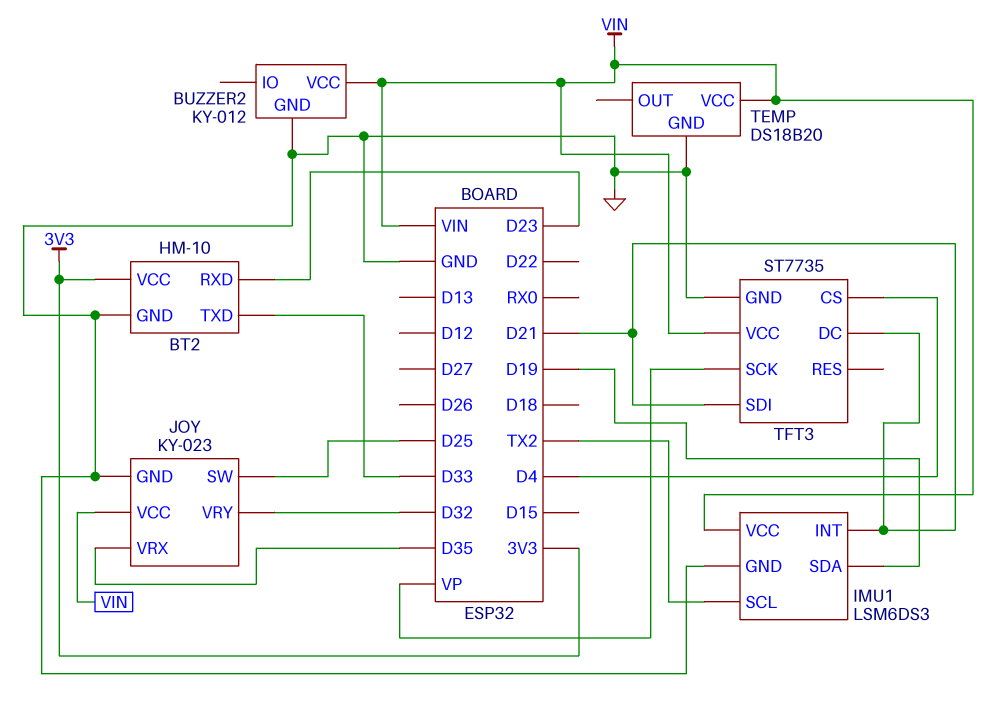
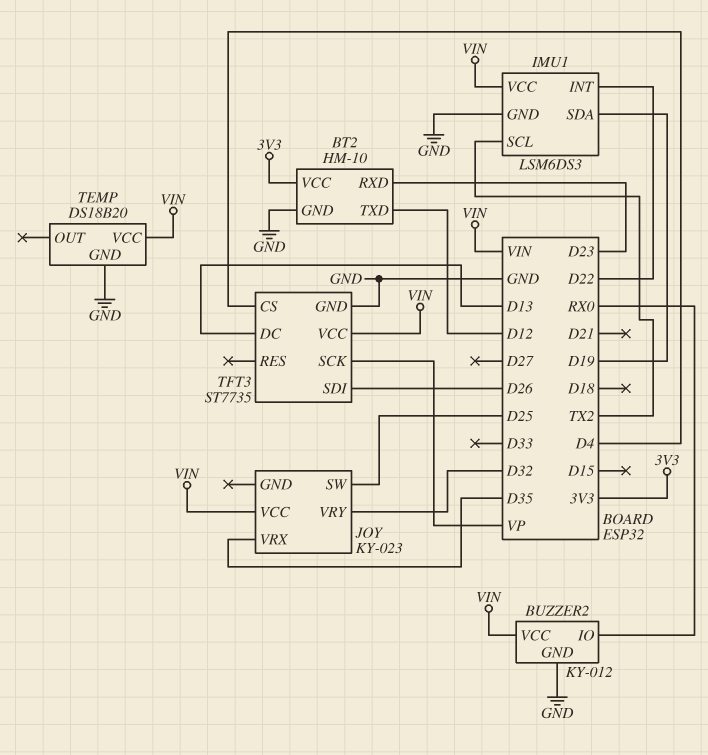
BT2 pin TXD: D33 -> D12
BUZZER2 pin IO: none -> RX0
IMU1 pin INT: D21 -> D22
JOY pin GND: GND -> none
TFT3 pin DC: D21 -> D13
TFT3 pin SDI: D21 -> D26

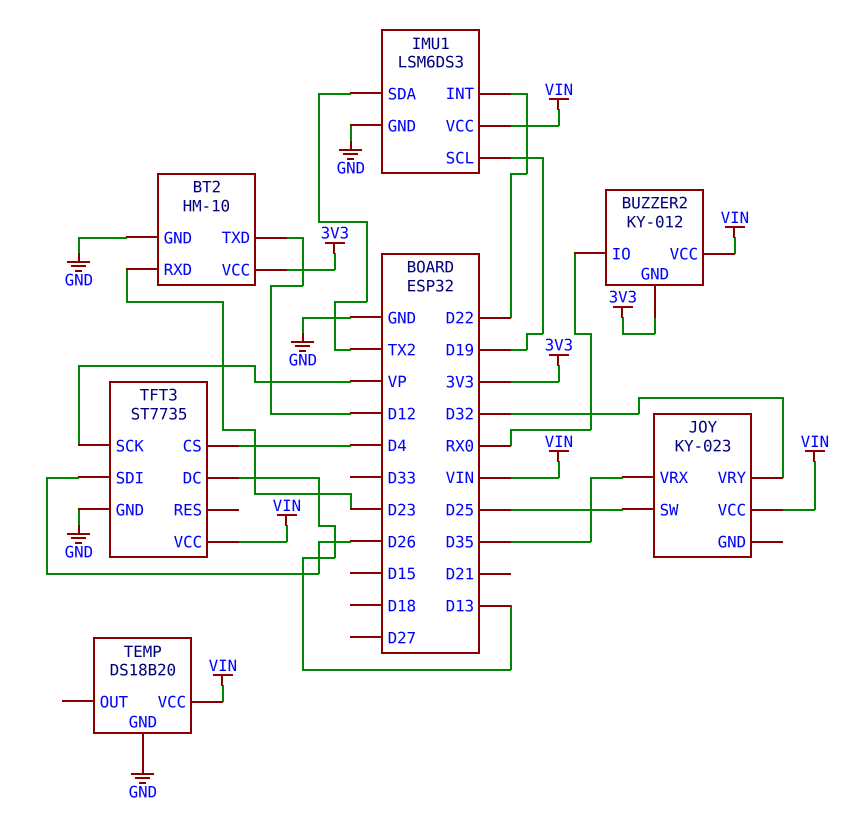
BUZZER2 pin GND: GND -> 3V3
IMU1 pin SCL: TX2 -> D19
IMU1 pin SDA: D19 -> TX2

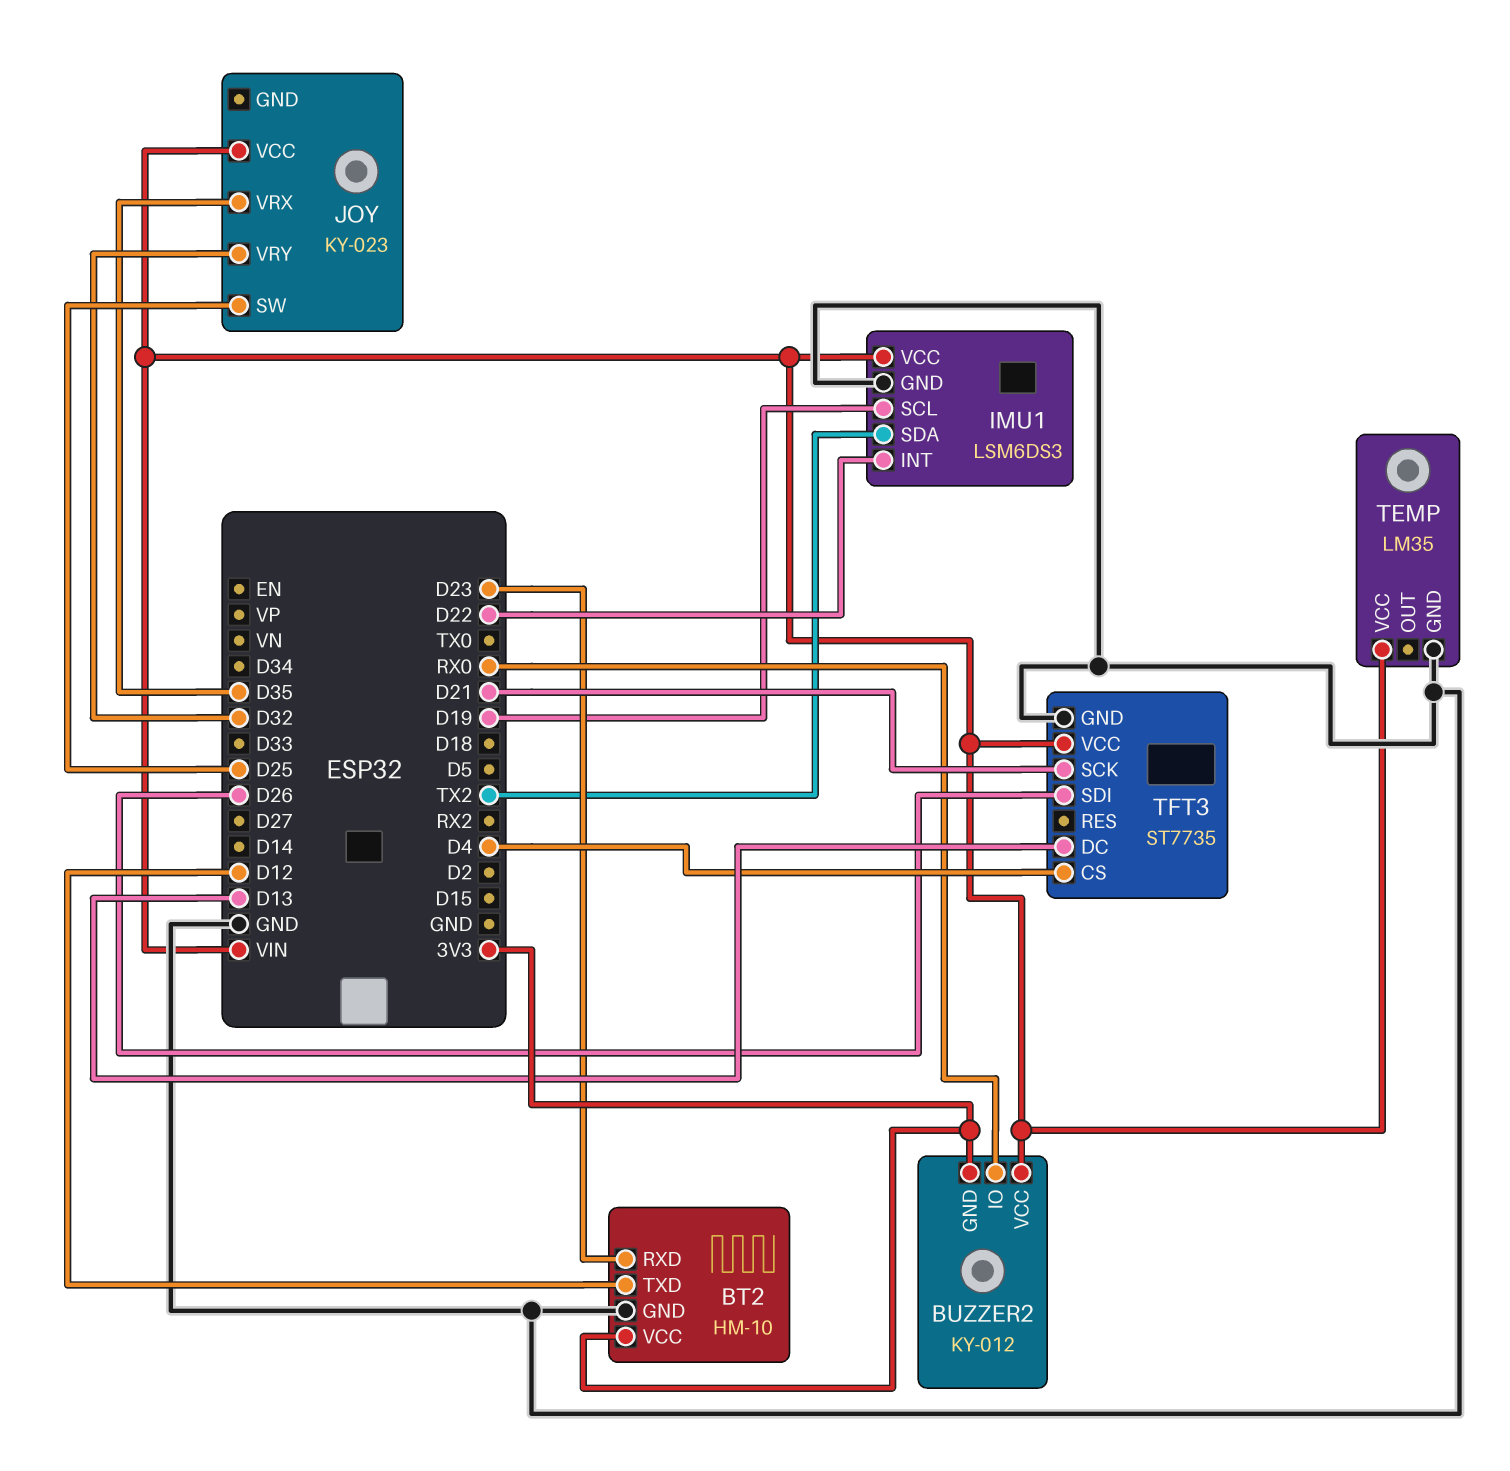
TEMP: DS18B20 -> LM35
TFT3 pin SCK: VP -> D21

